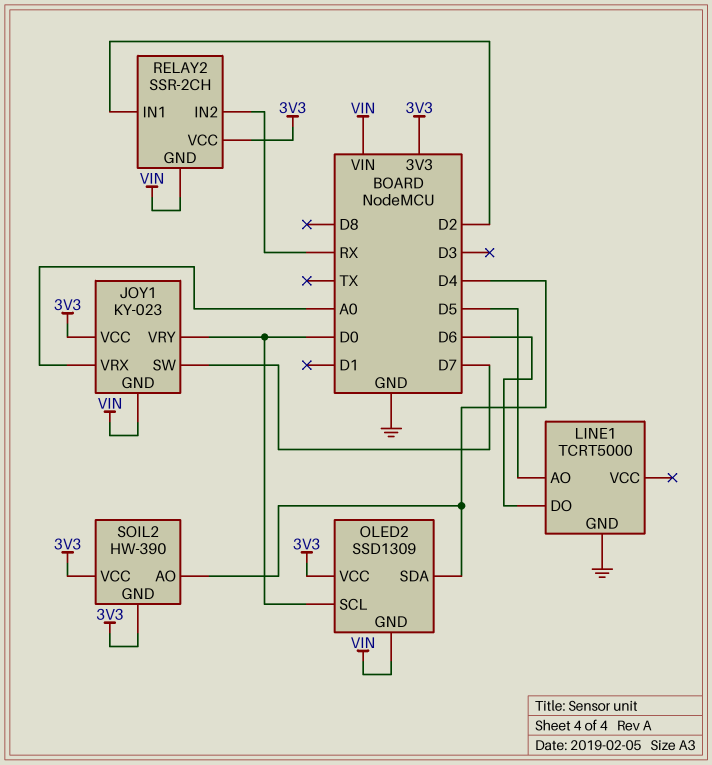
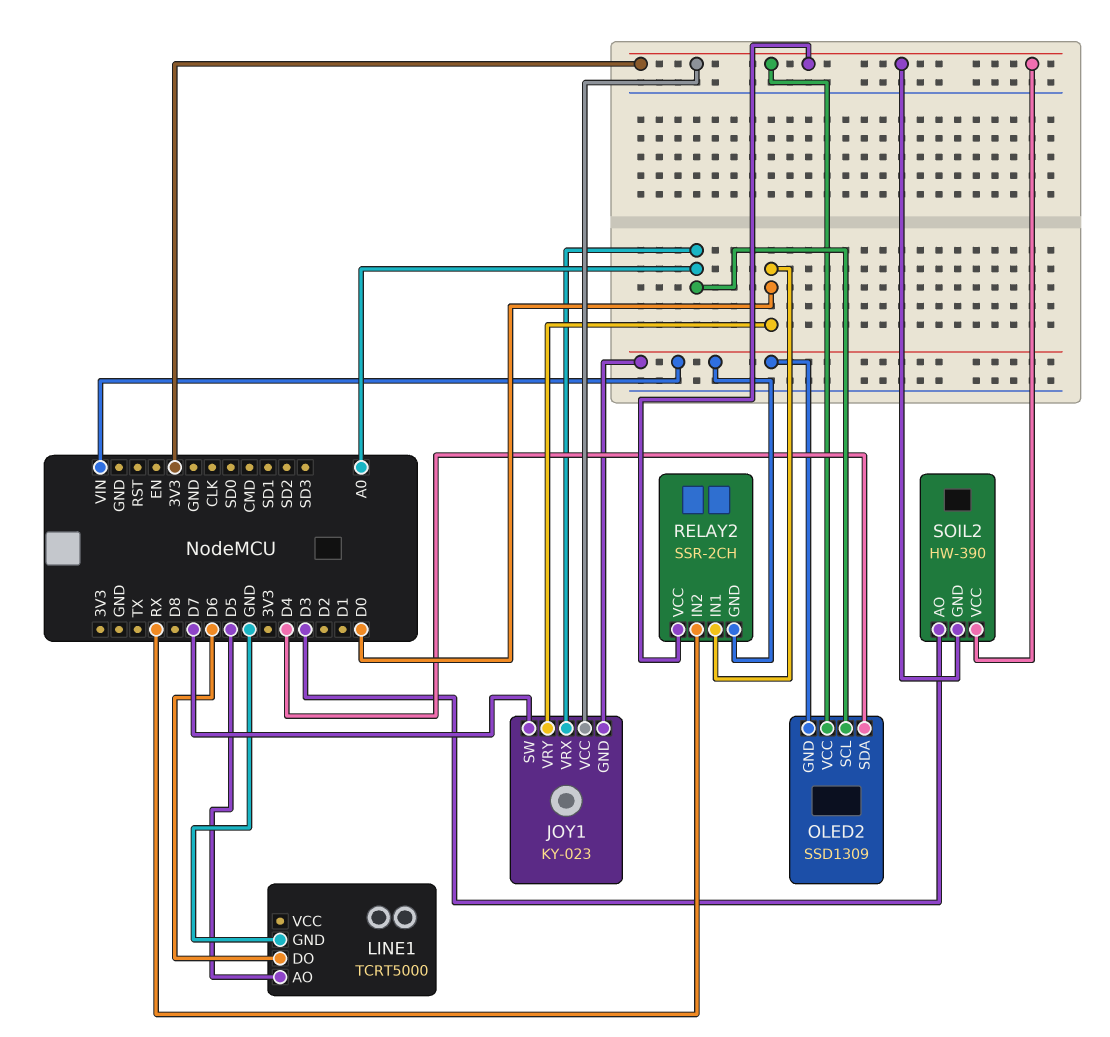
OLED2 pin SCL: D0 -> A0
RELAY2 pin IN1: D2 -> D0
SOIL2 pin AO: D4 -> D3

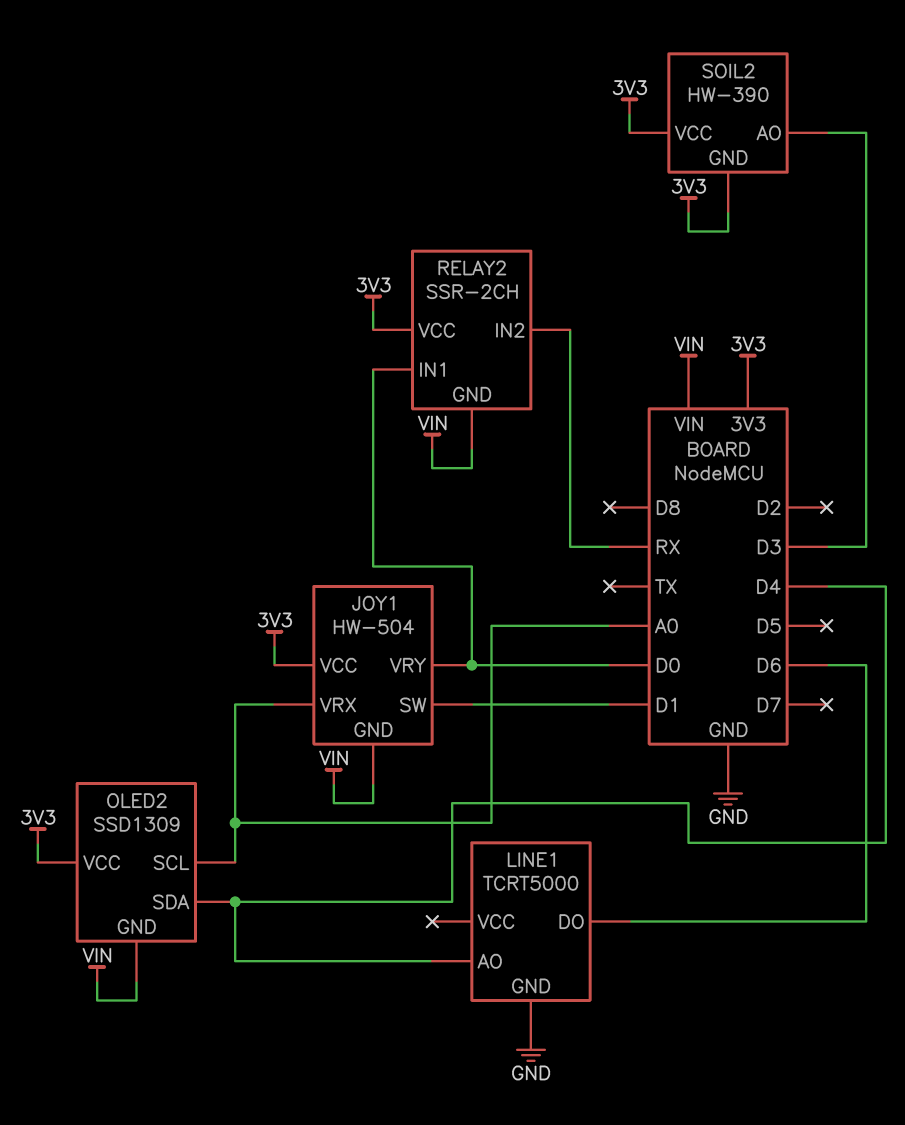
JOY1: KY-023 -> HW-504
JOY1 pin SW: D7 -> D1
LINE1 pin AO: D5 -> D4

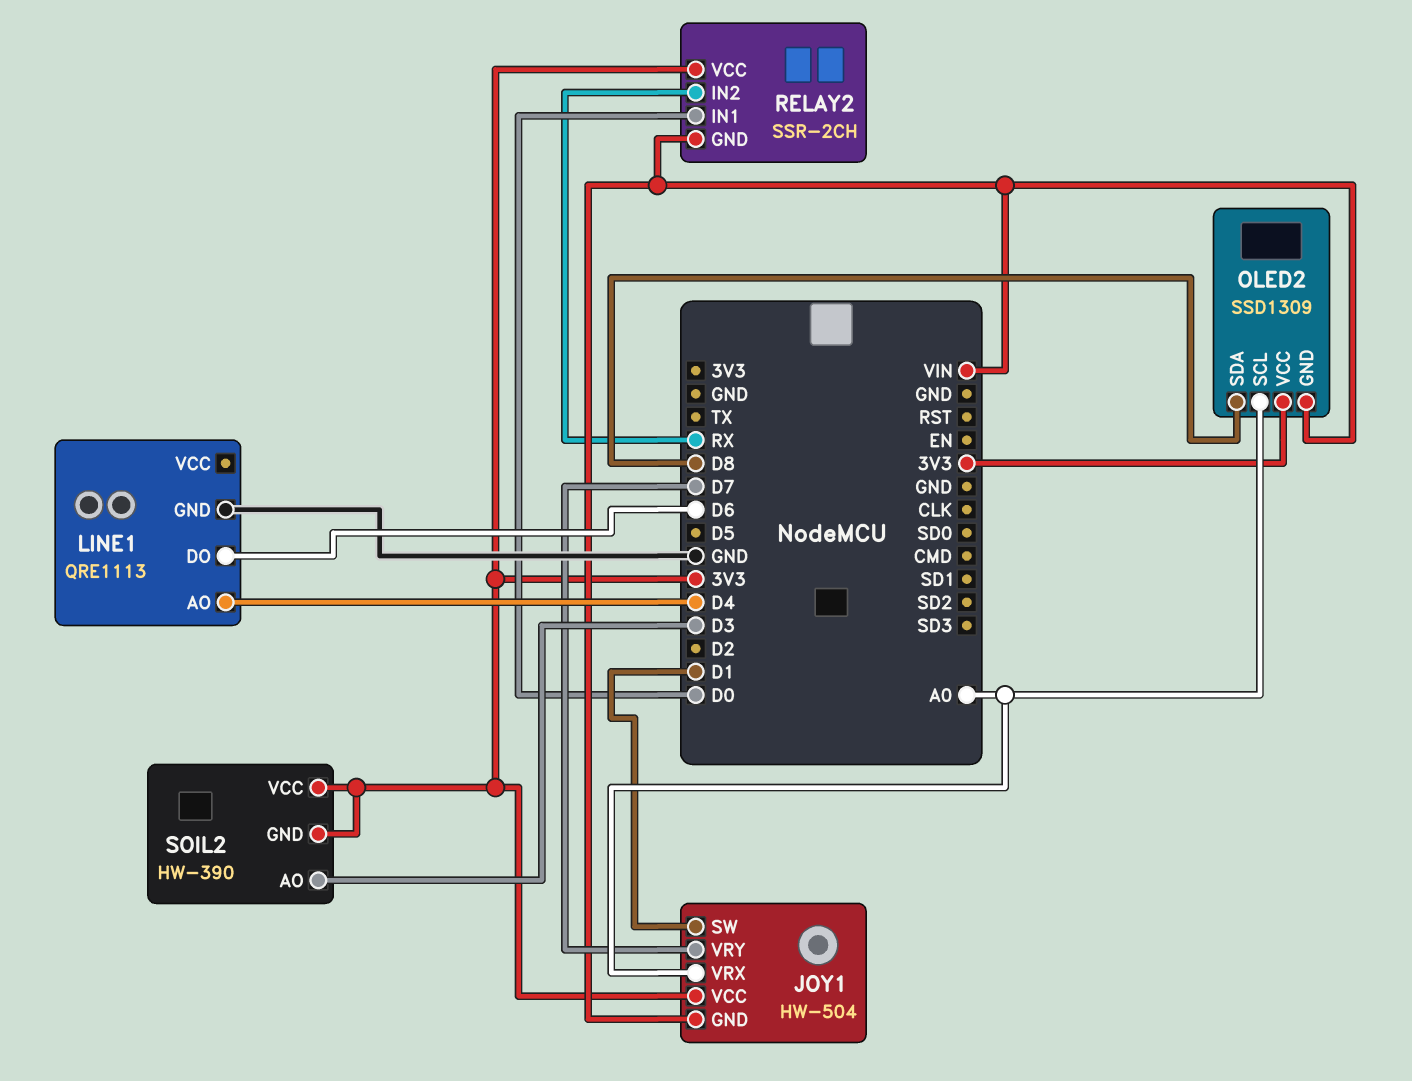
JOY1 pin VRY: D0 -> D7
LINE1: TCRT5000 -> QRE1113
OLED2 pin SDA: D4 -> D8

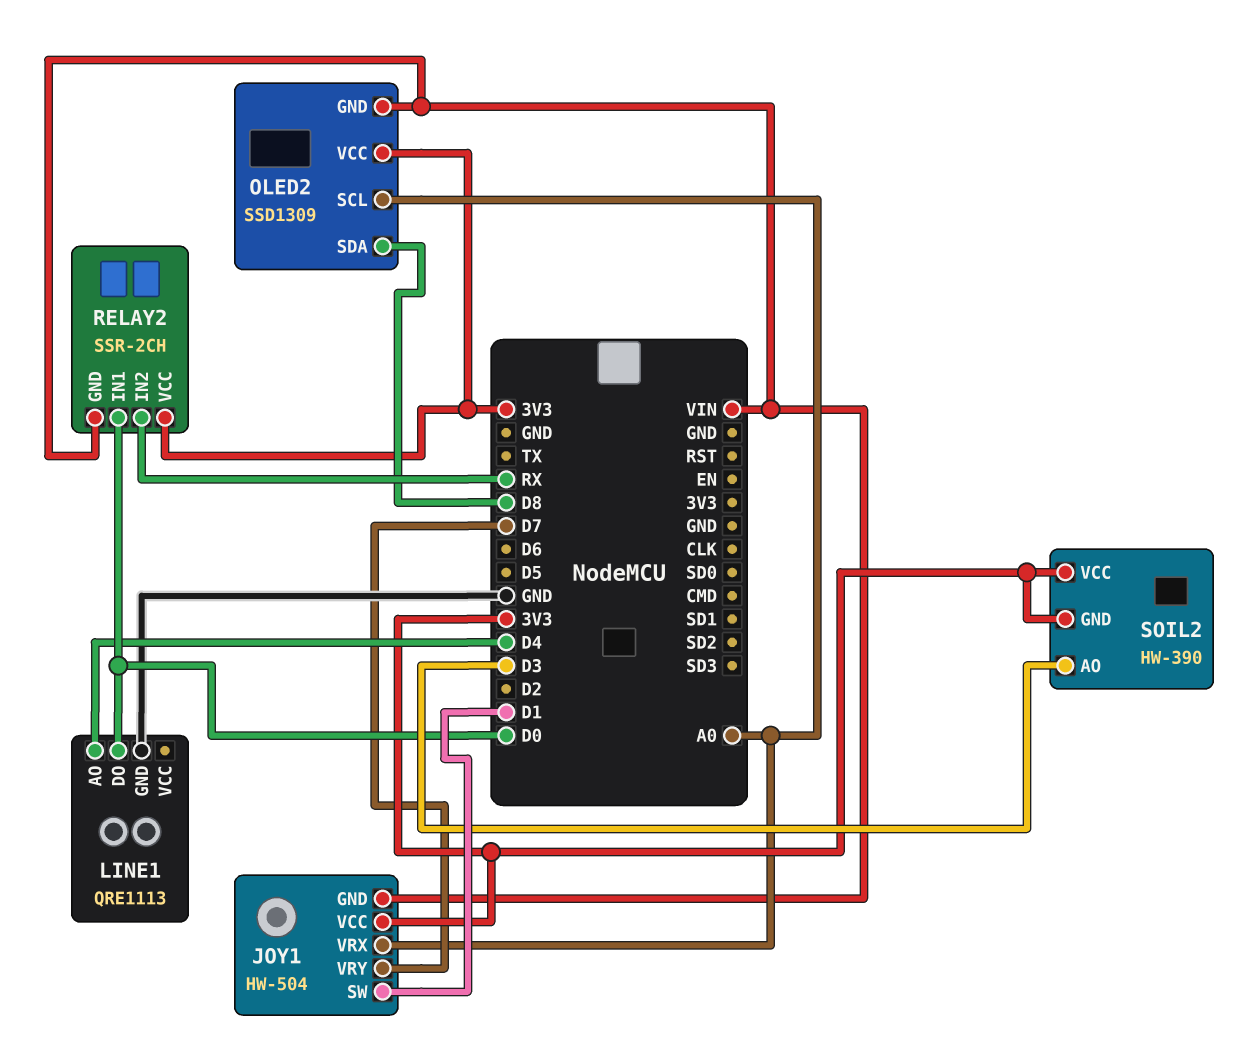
LINE1 pin DO: D6 -> D0

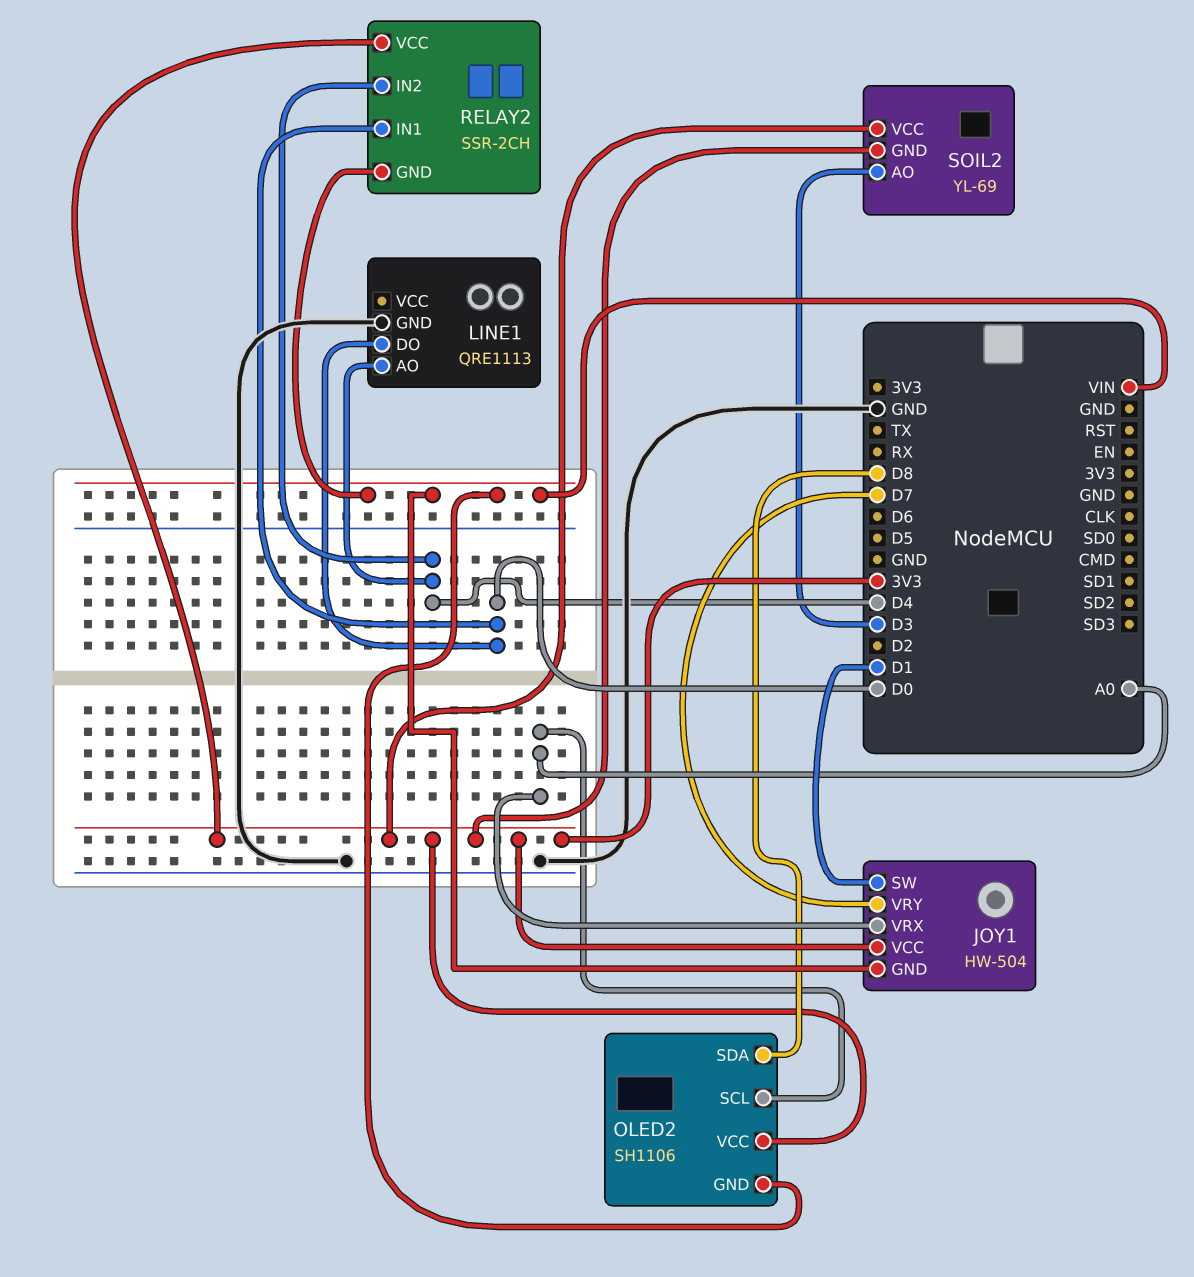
OLED2: SSD1309 -> SH1106
RELAY2 pin IN2: RX -> D4
SOIL2: HW-390 -> YL-69

